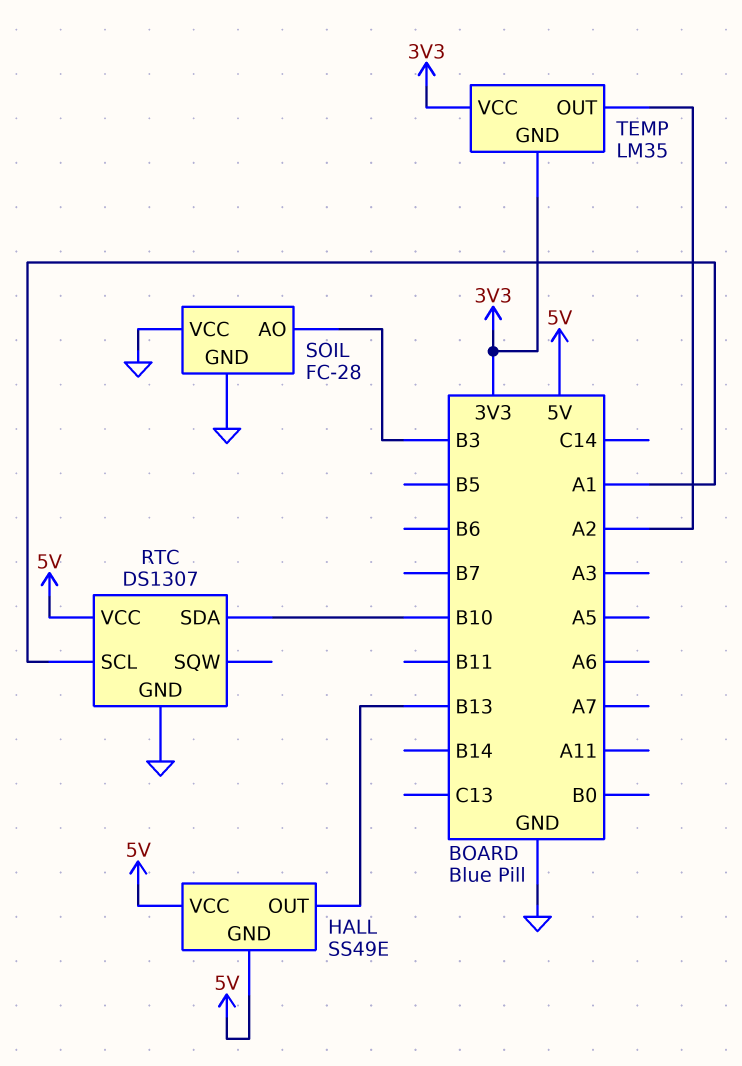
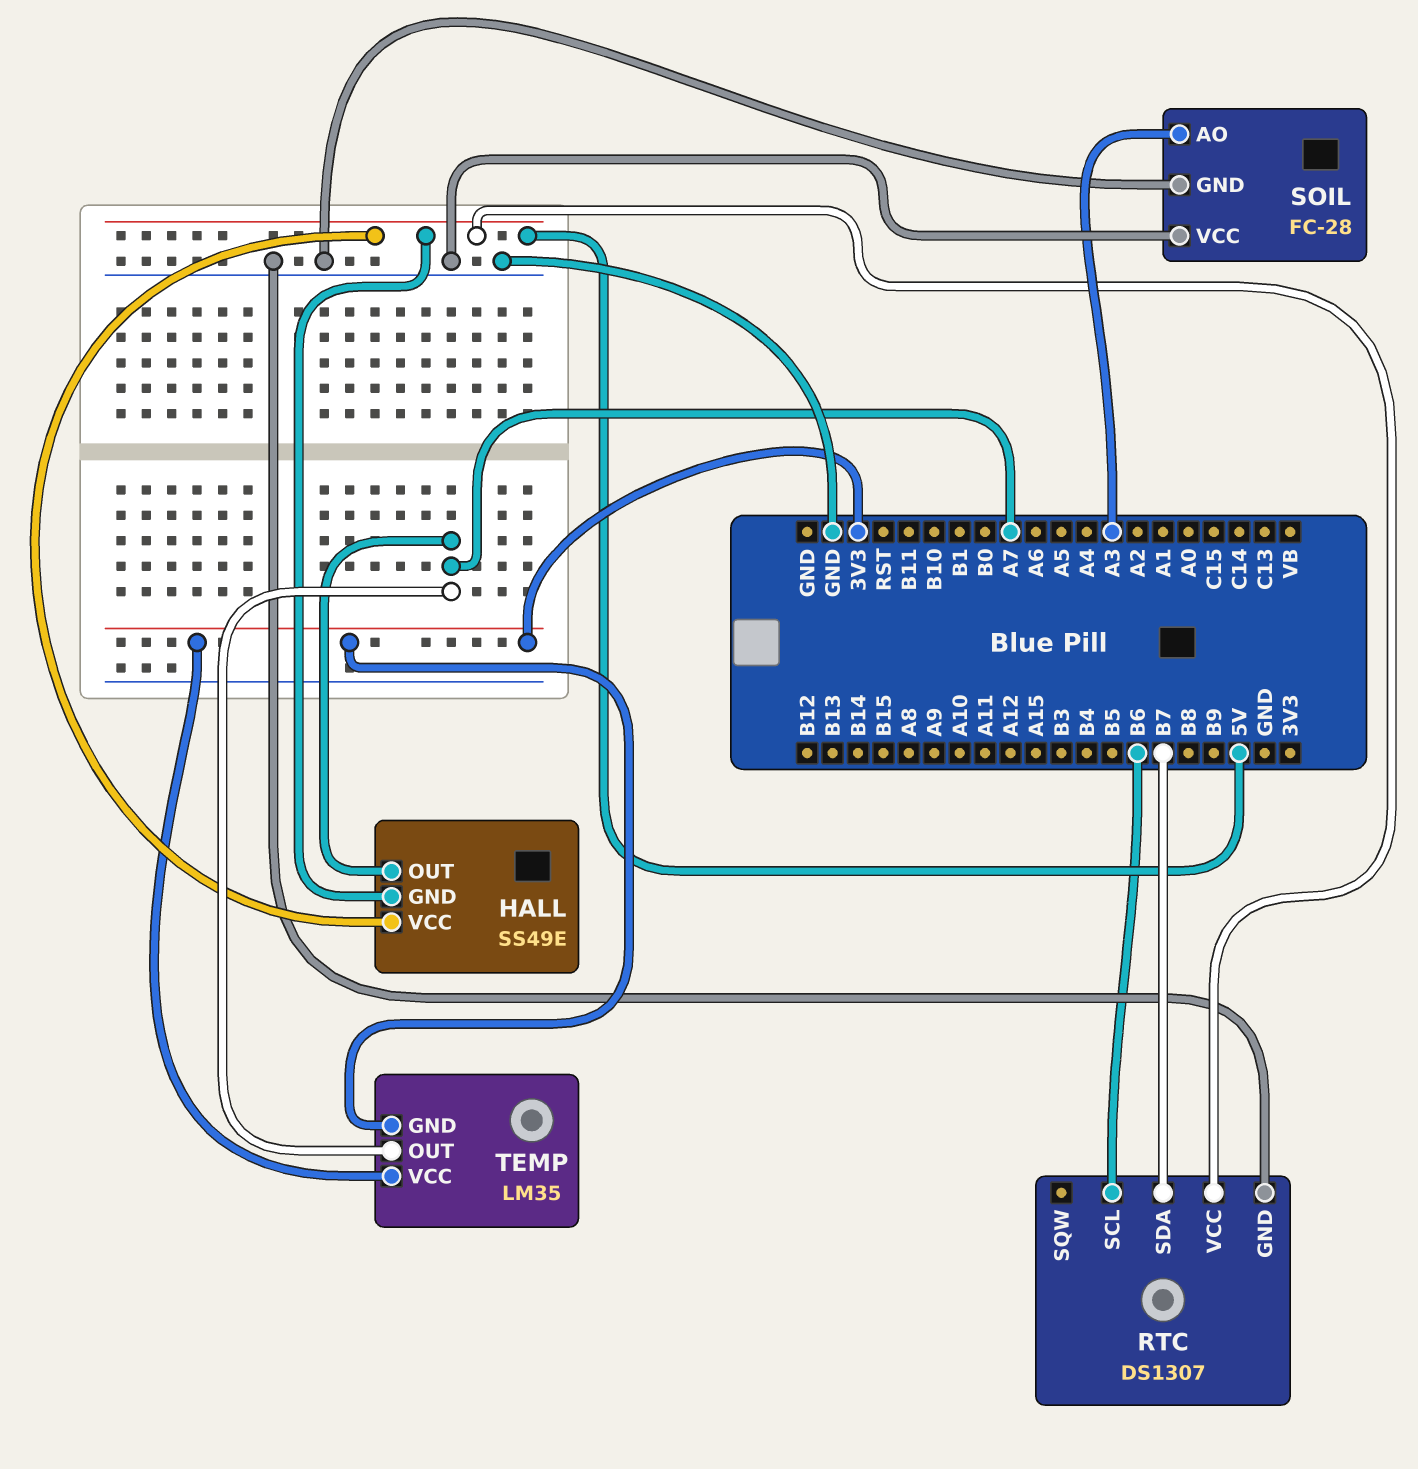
HALL pin OUT: B13 -> A7
RTC pin SCL: A1 -> B6
RTC pin SDA: B10 -> B7
SOIL pin AO: B3 -> A3
TEMP pin OUT: A2 -> A7

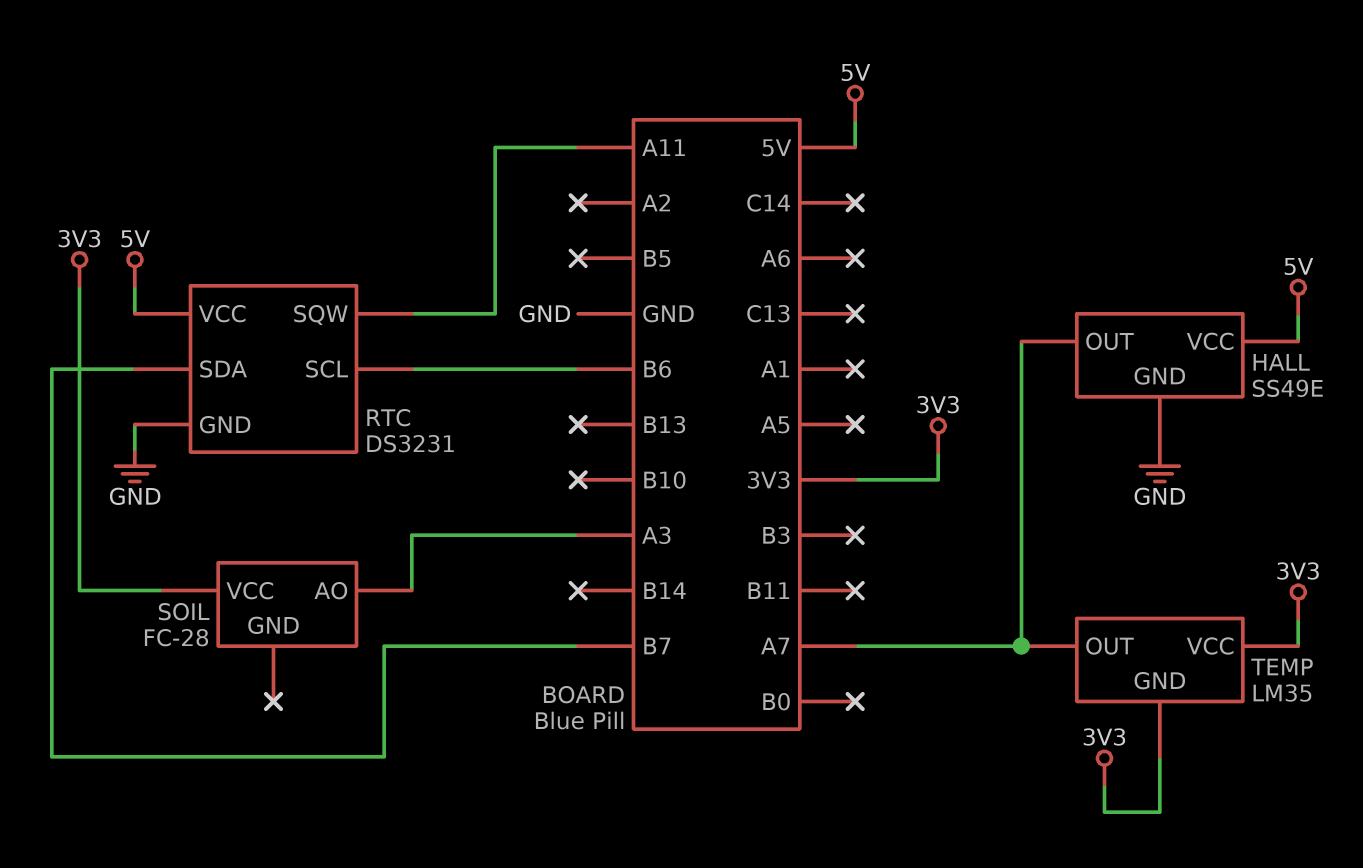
HALL pin GND: 5V -> GND
RTC: DS1307 -> DS3231
RTC pin SQW: none -> A11
SOIL pin GND: GND -> none
SOIL pin VCC: GND -> 3V3

